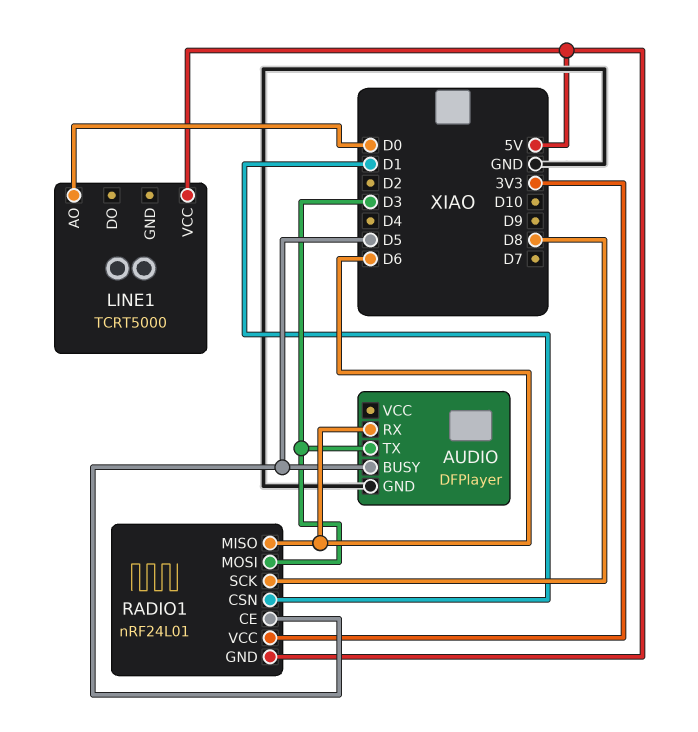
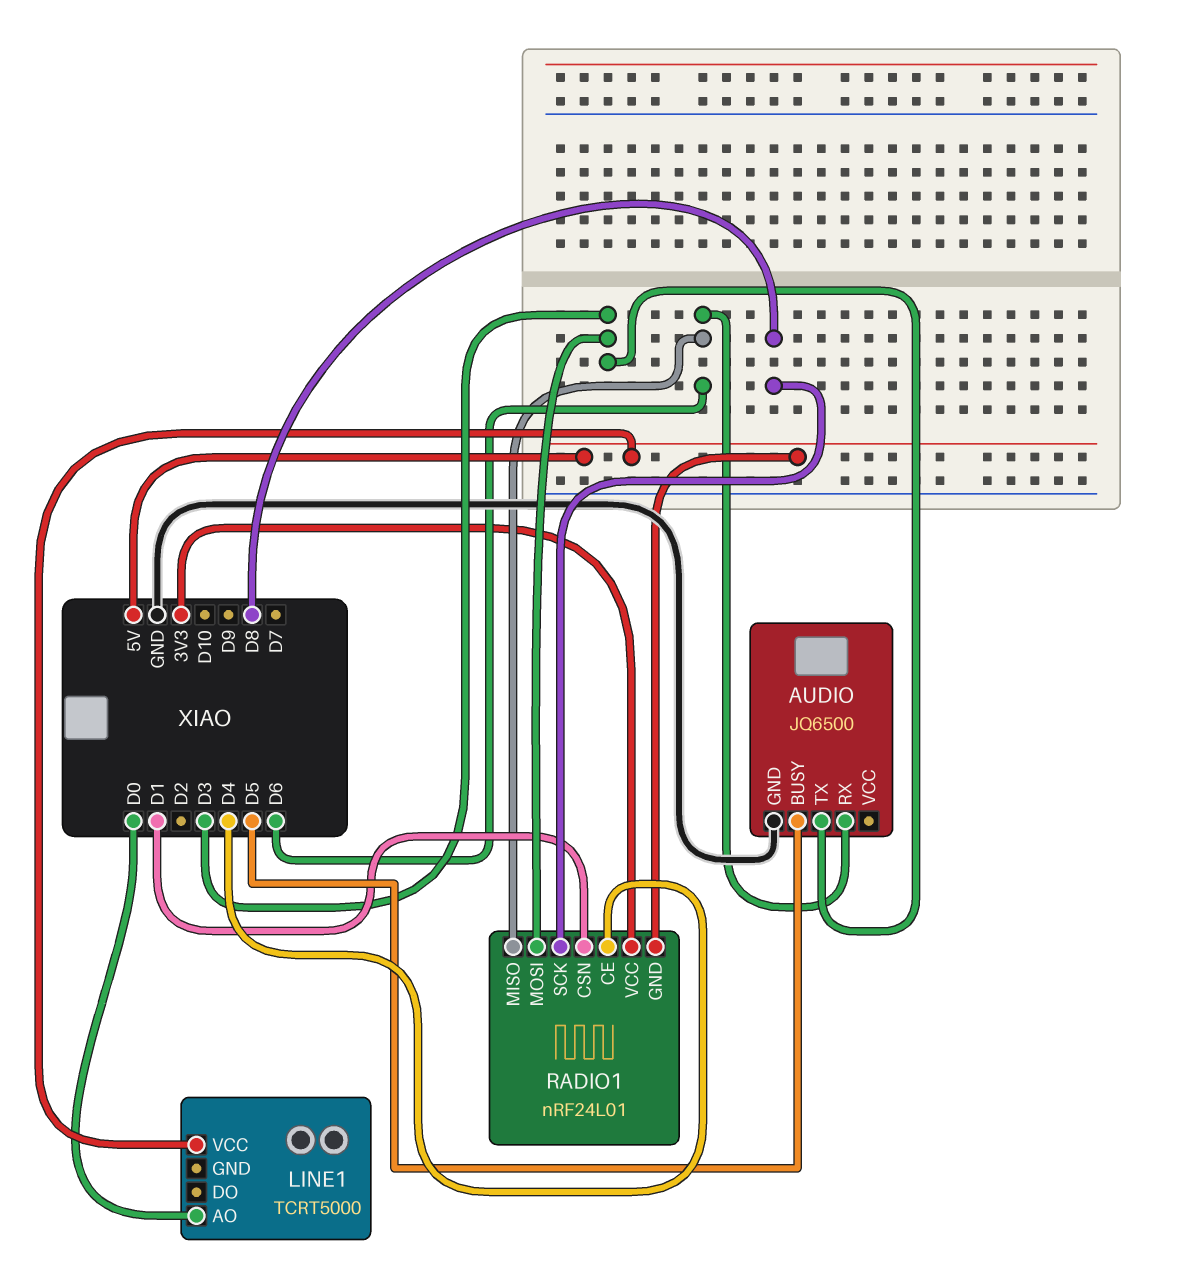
AUDIO: DFPlayer -> JQ6500
RADIO1 pin CE: D5 -> D4

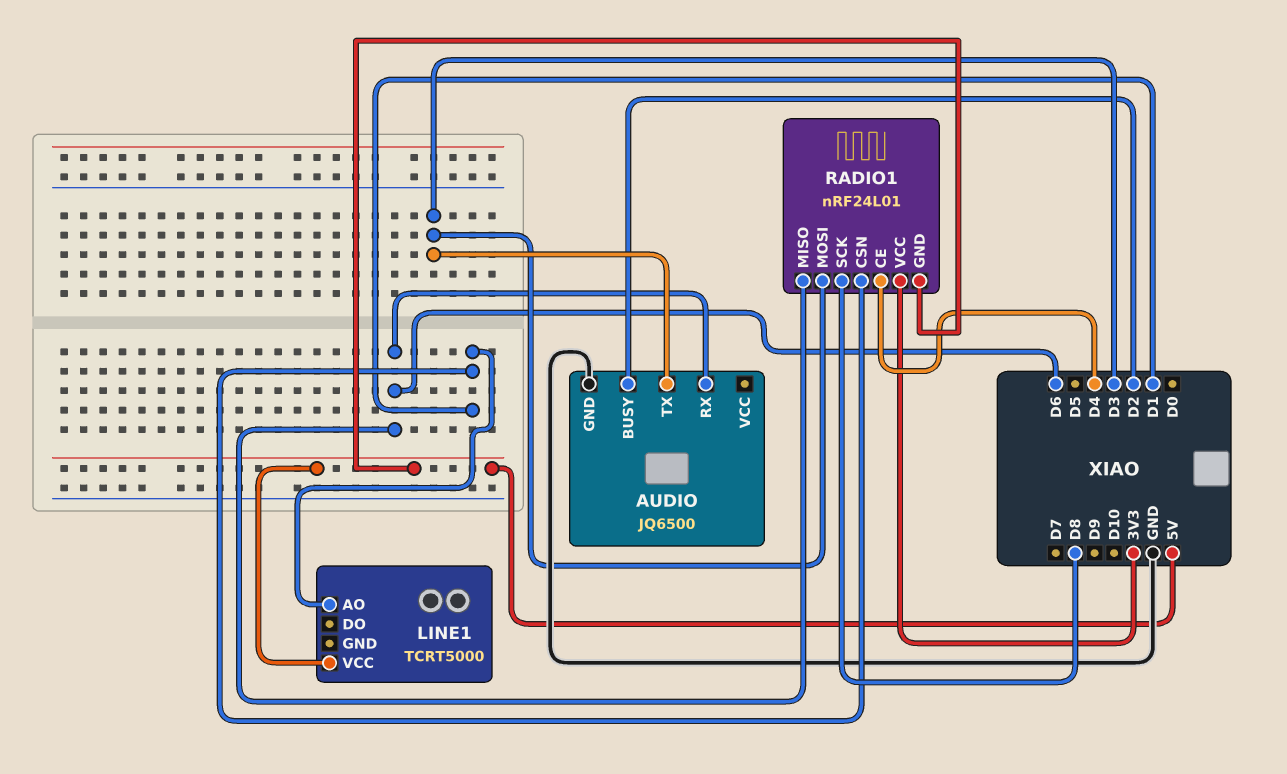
AUDIO pin BUSY: D5 -> D2
LINE1 pin AO: D0 -> D1

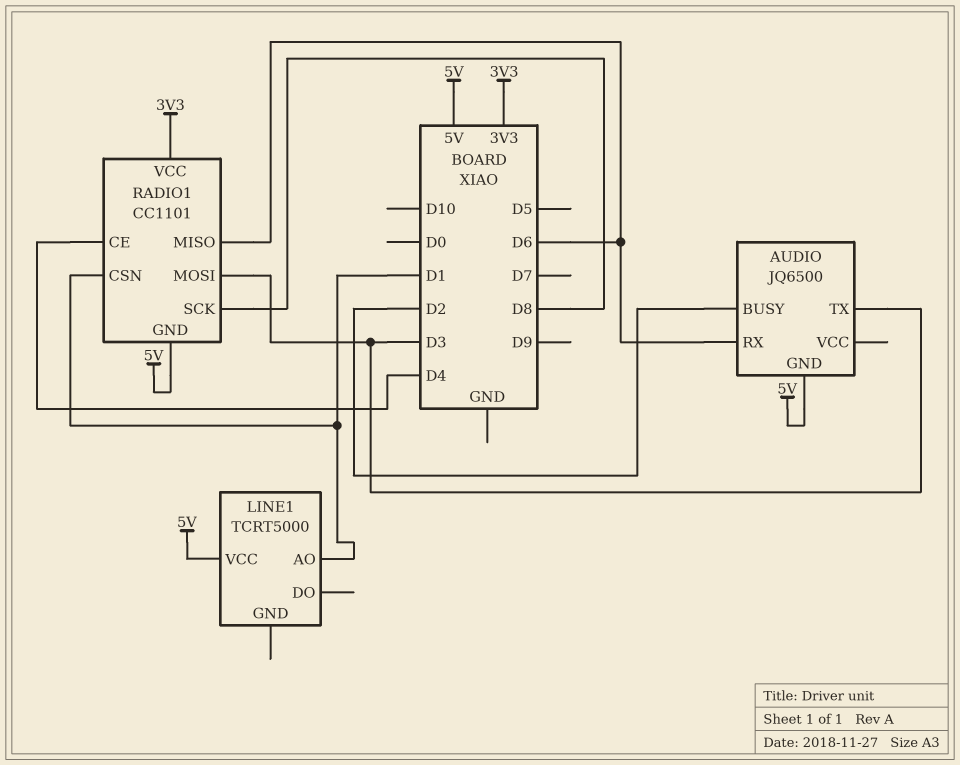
AUDIO pin GND: GND -> 5V
RADIO1: nRF24L01 -> CC1101

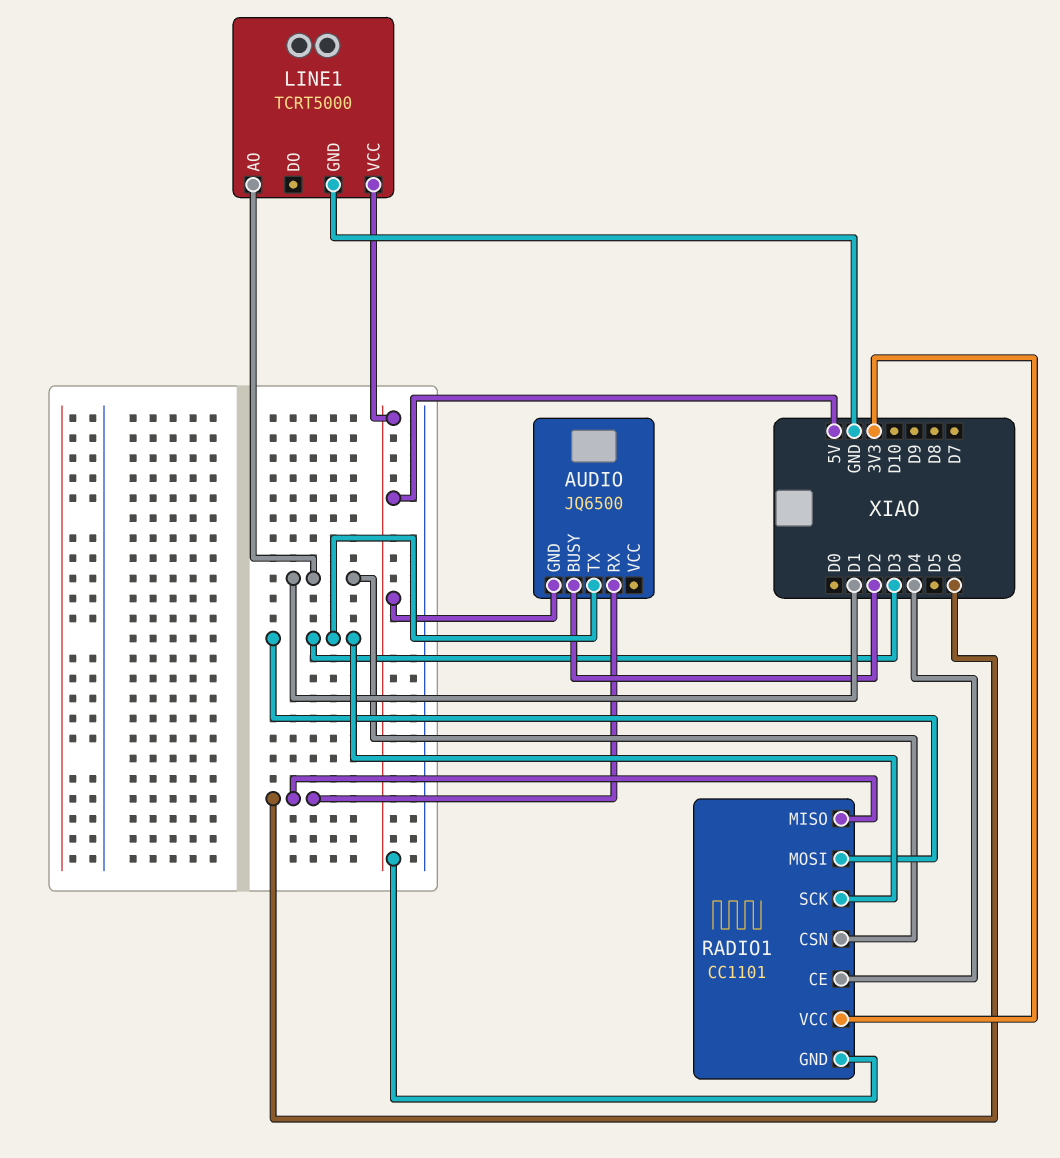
LINE1 pin GND: none -> GND
RADIO1 pin SCK: D8 -> D3

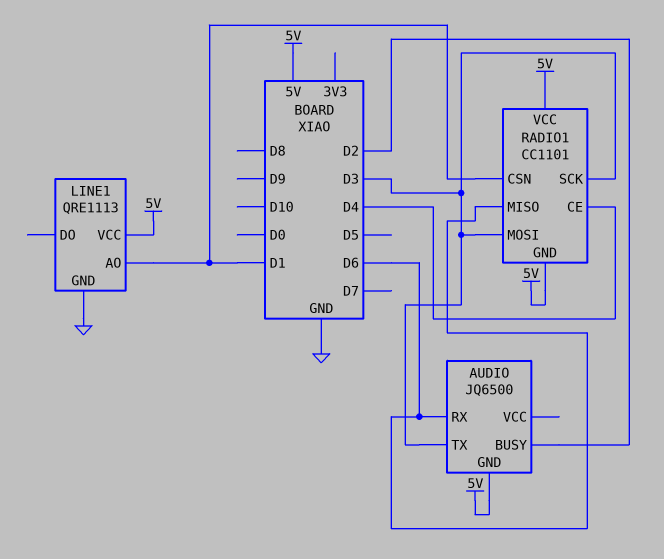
LINE1: TCRT5000 -> QRE1113
RADIO1 pin VCC: 3V3 -> 5V

